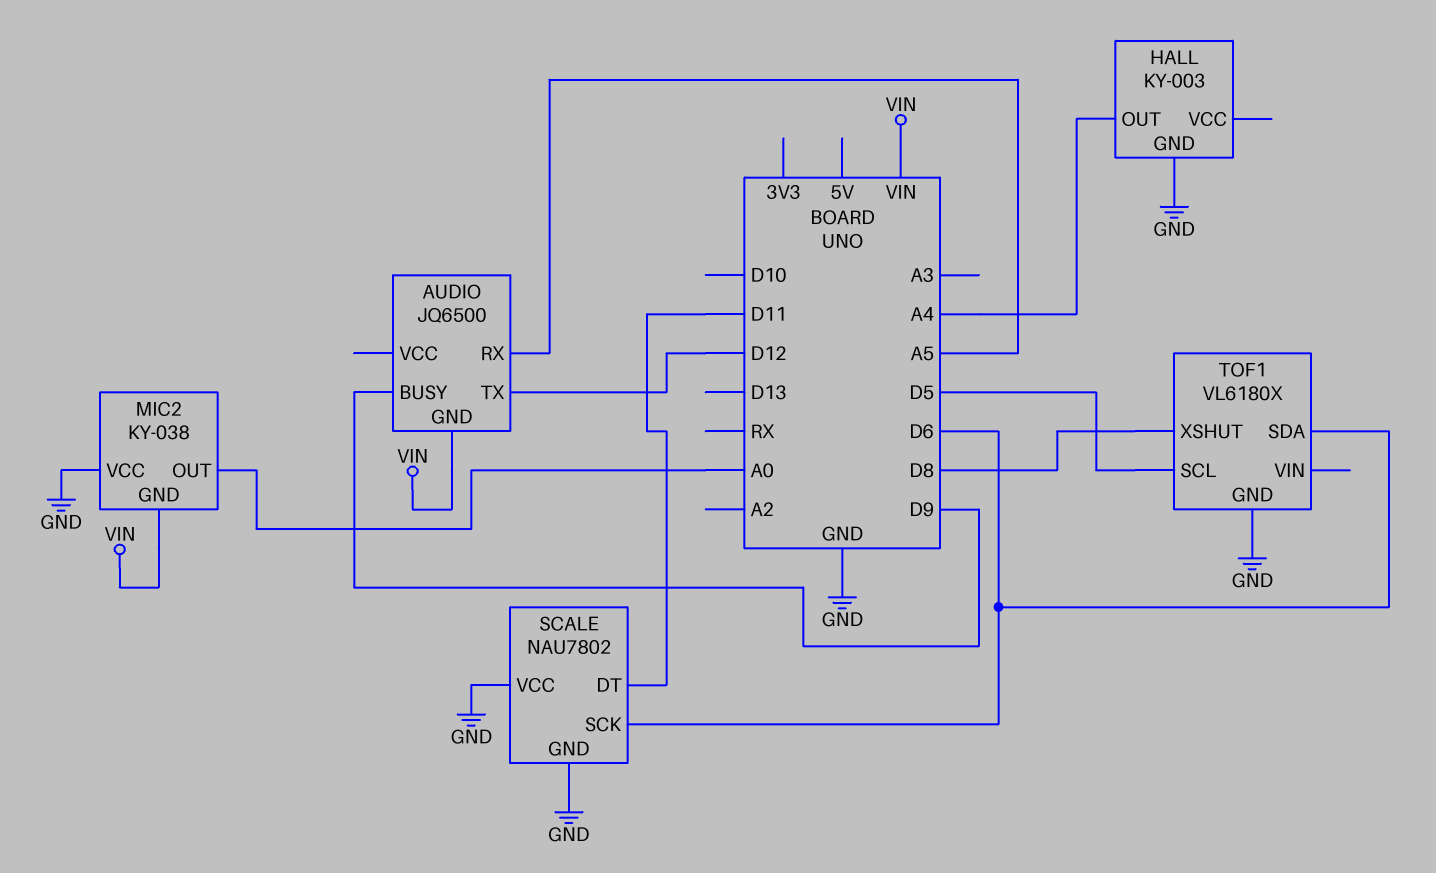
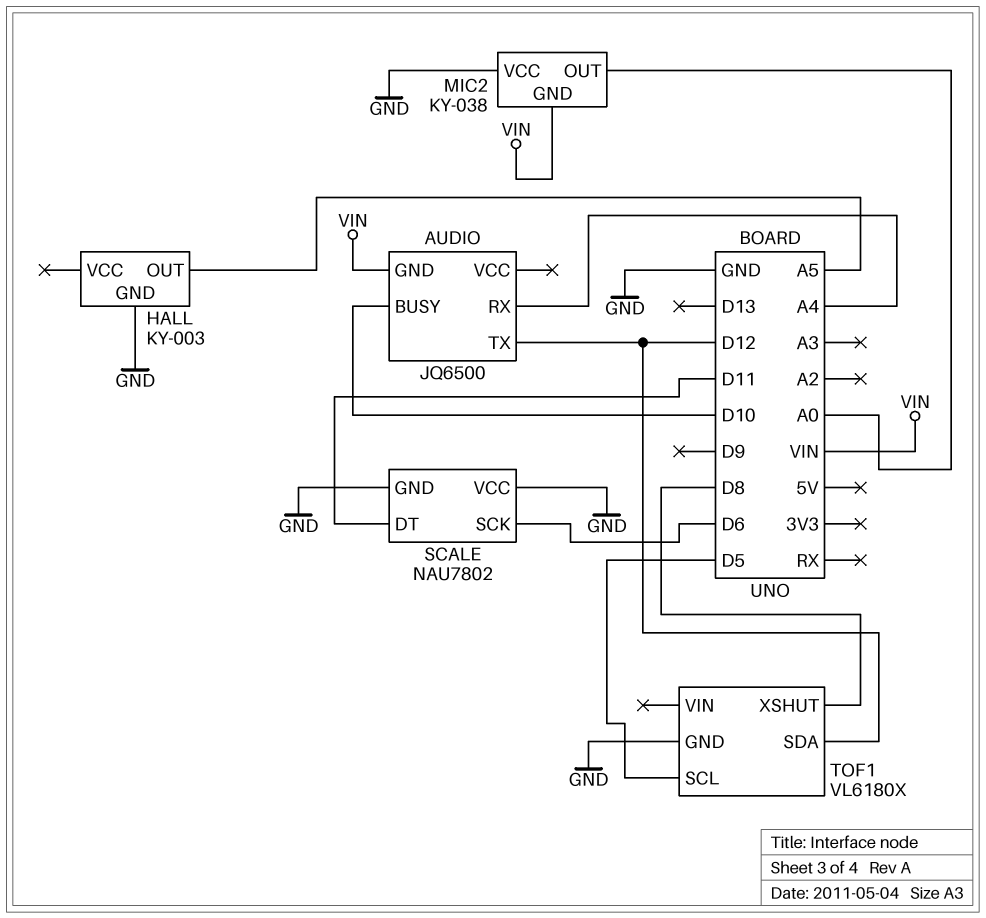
AUDIO pin BUSY: D9 -> D10
AUDIO pin RX: A5 -> A4
HALL pin OUT: A4 -> A5
TOF1 pin SDA: D6 -> D12

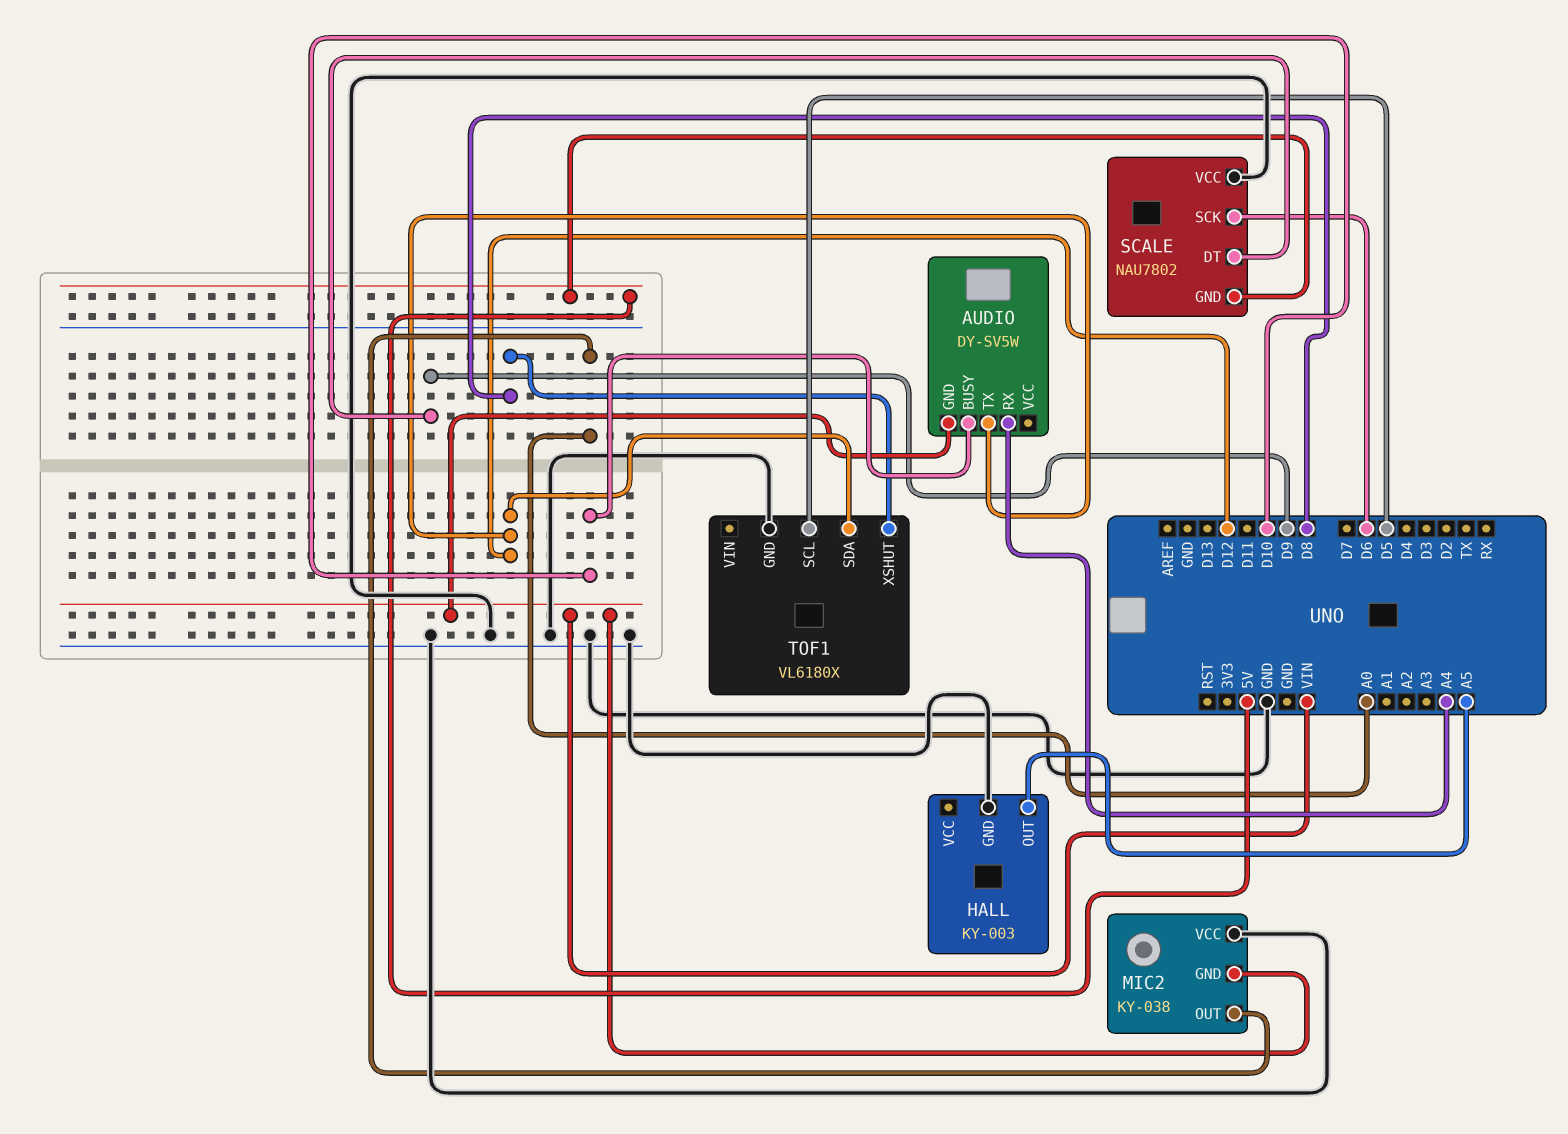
AUDIO: JQ6500 -> DY-SV5W
SCALE pin DT: D11 -> D9
SCALE pin GND: GND -> 5V

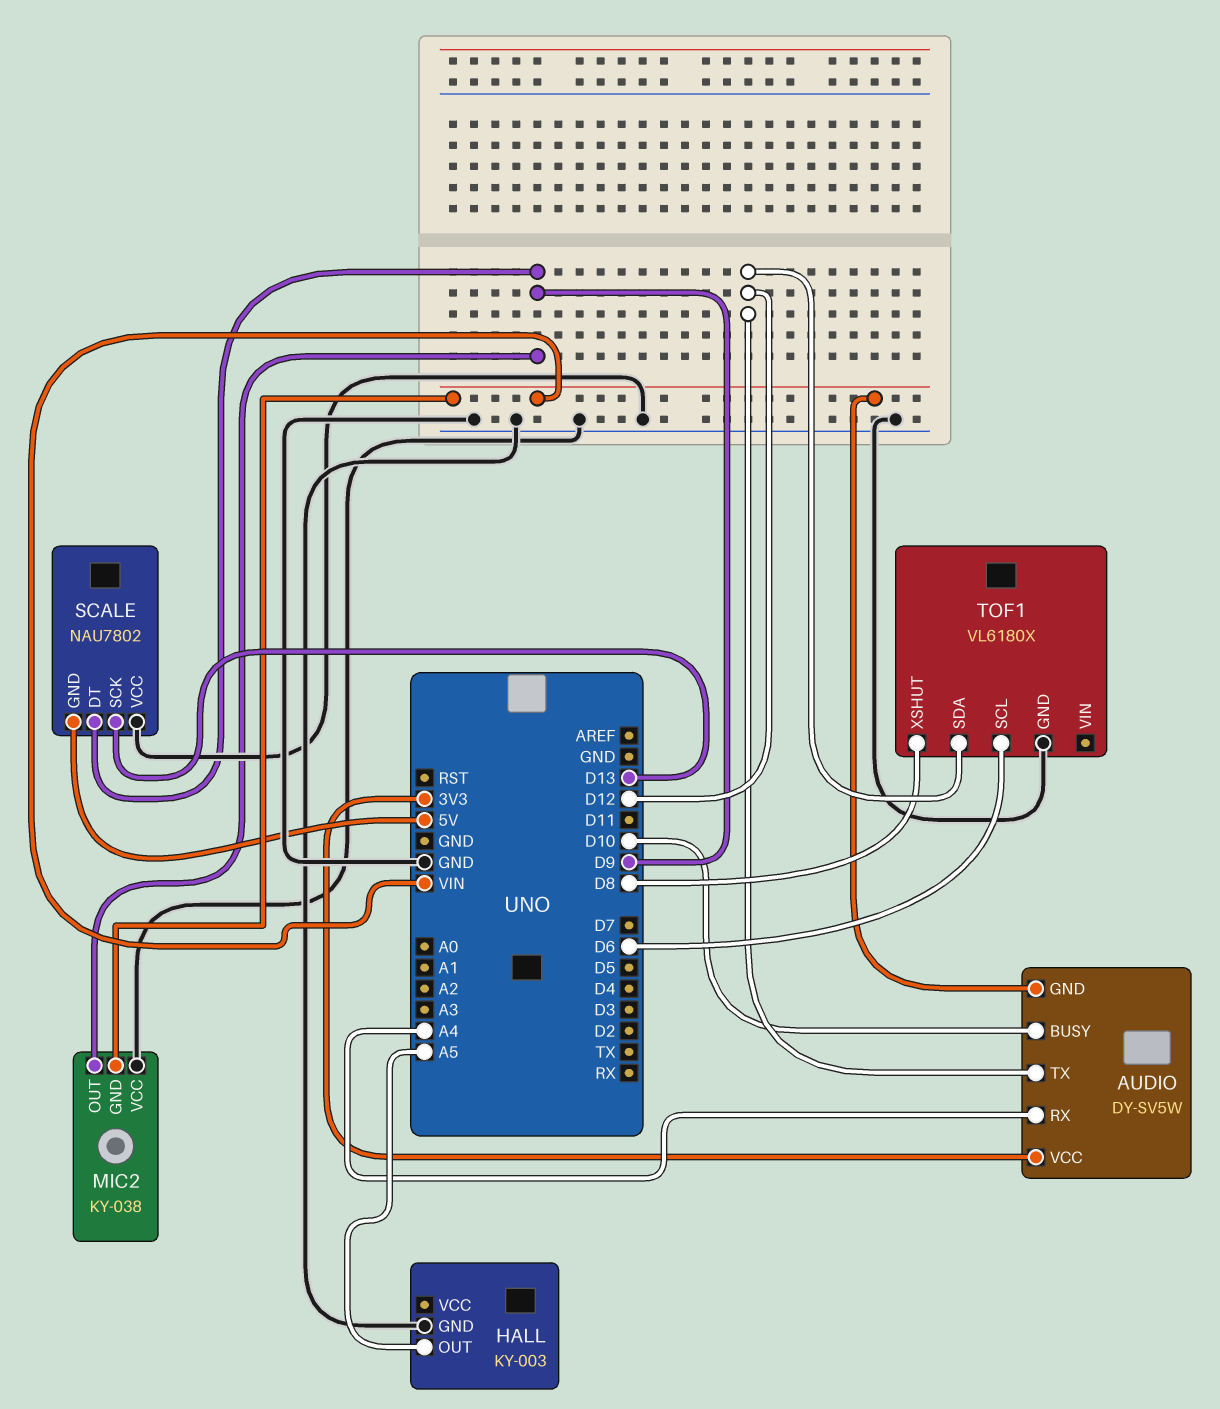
AUDIO pin VCC: none -> 3V3
MIC2 pin OUT: A0 -> D9
SCALE pin SCK: D6 -> D13
TOF1 pin SCL: D5 -> D6

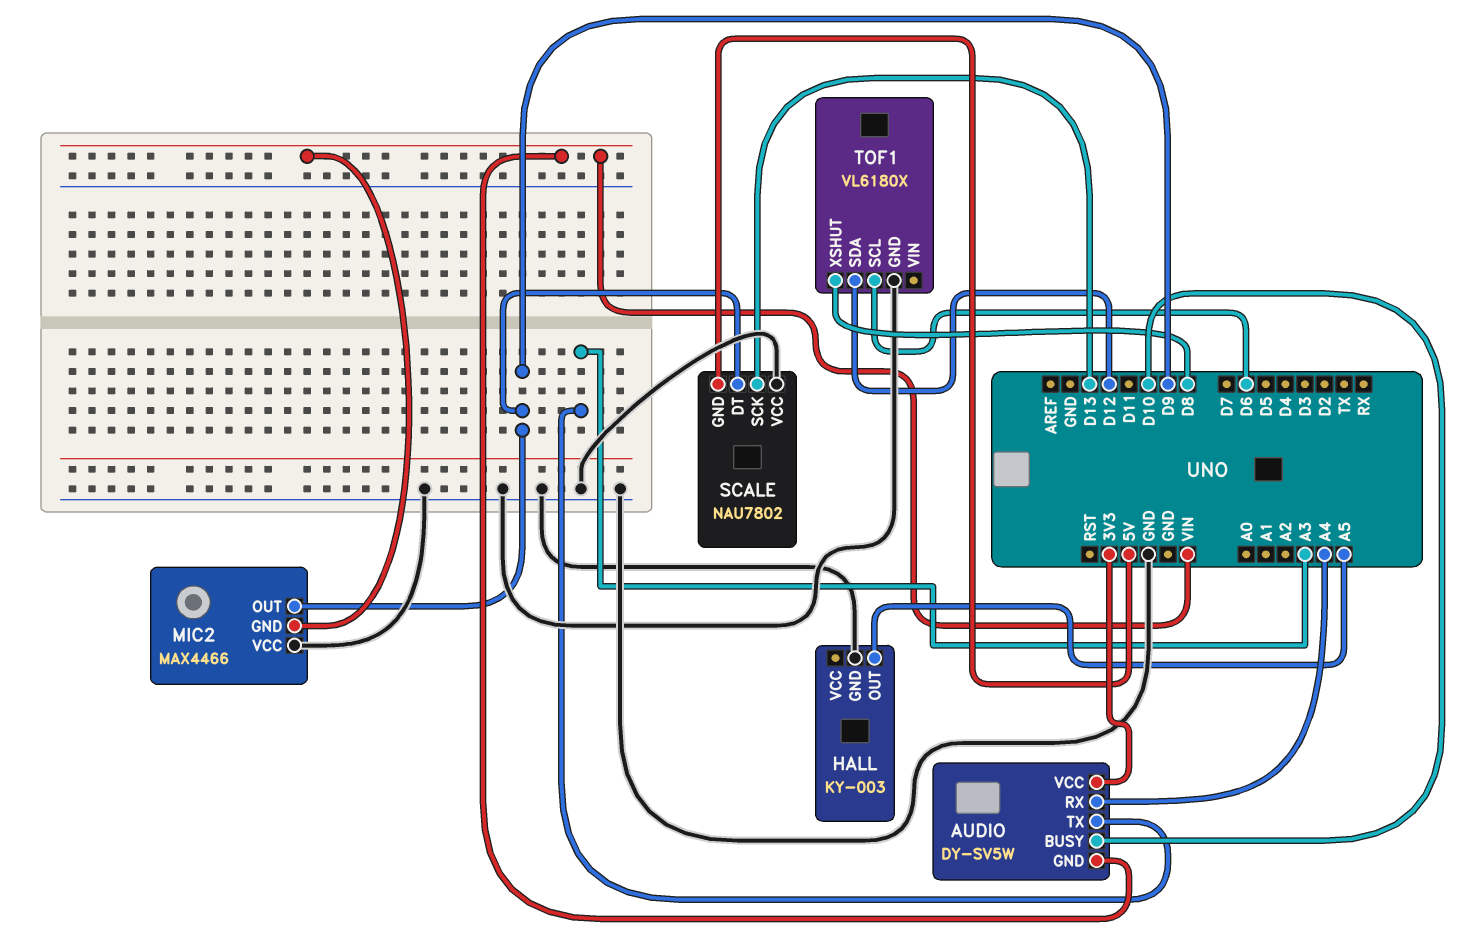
AUDIO pin TX: D12 -> A3
MIC2: KY-038 -> MAX4466

